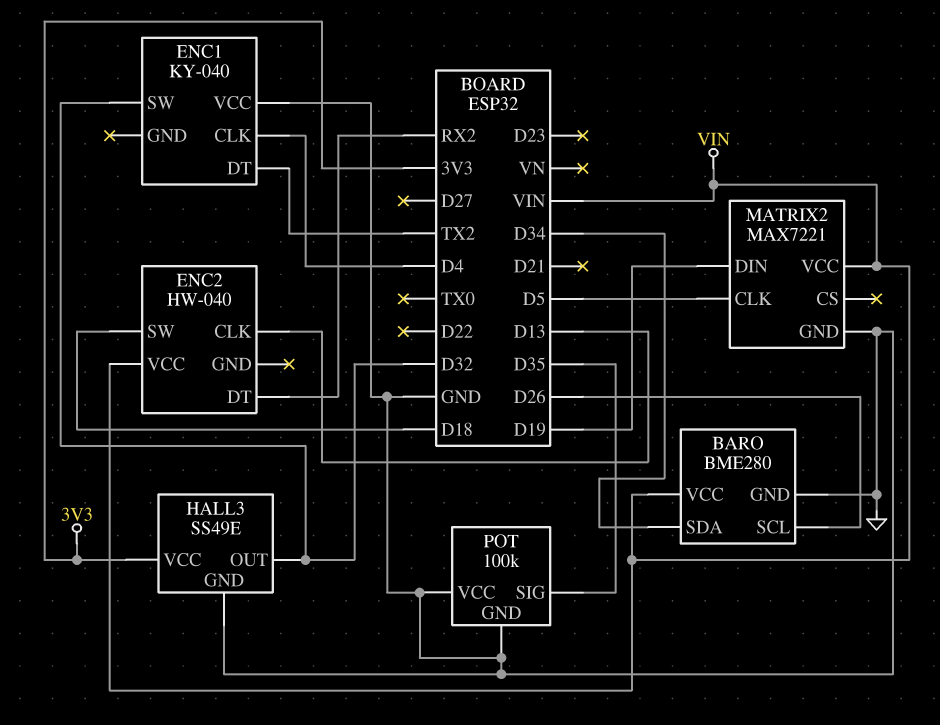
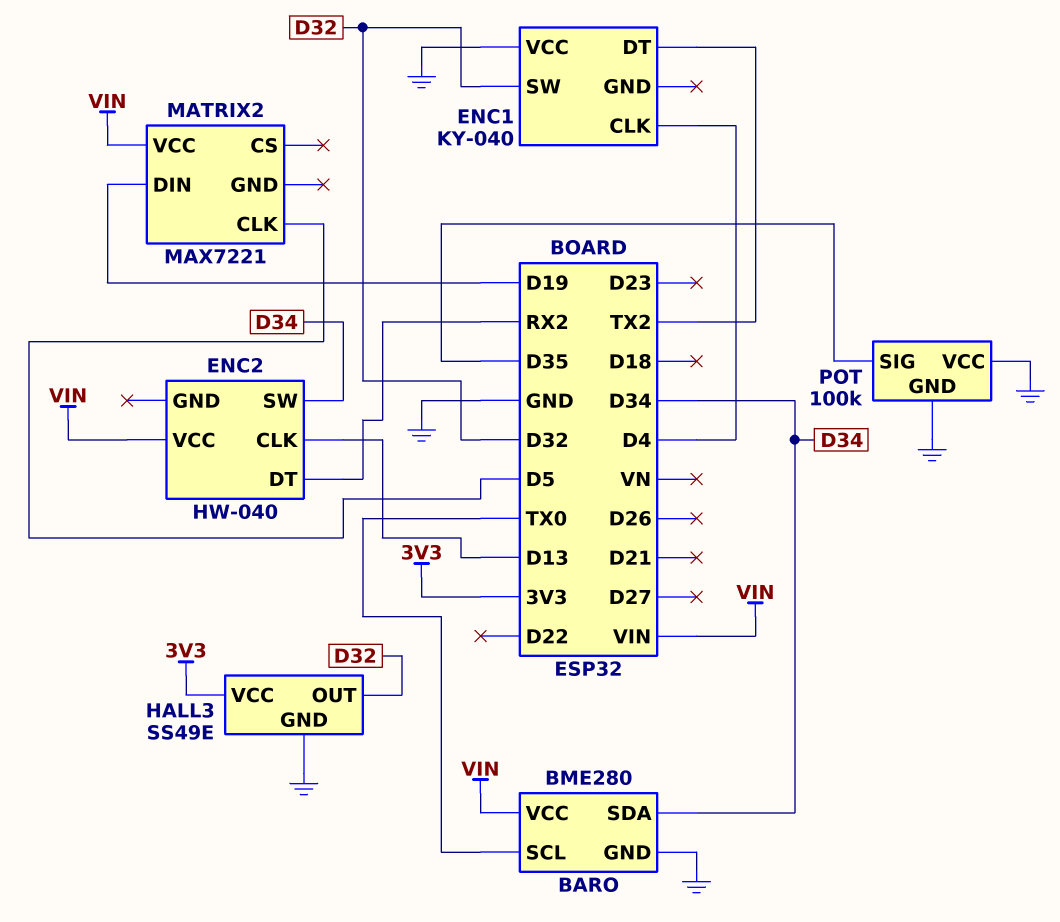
BARO pin SCL: D26 -> TX0
ENC2 pin SW: D18 -> D34
MATRIX2 pin GND: GND -> none

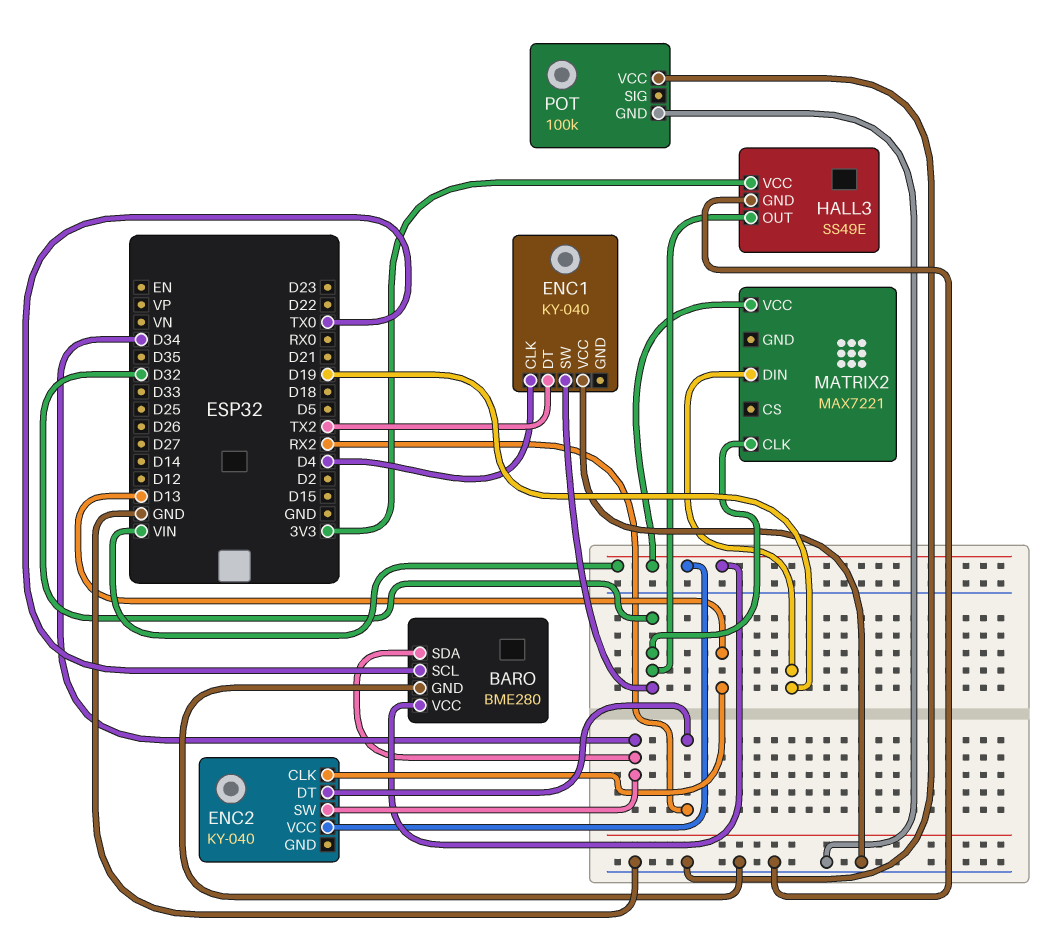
ENC2: HW-040 -> KY-040
MATRIX2 pin CLK: D5 -> D32
POT pin SIG: D35 -> none

